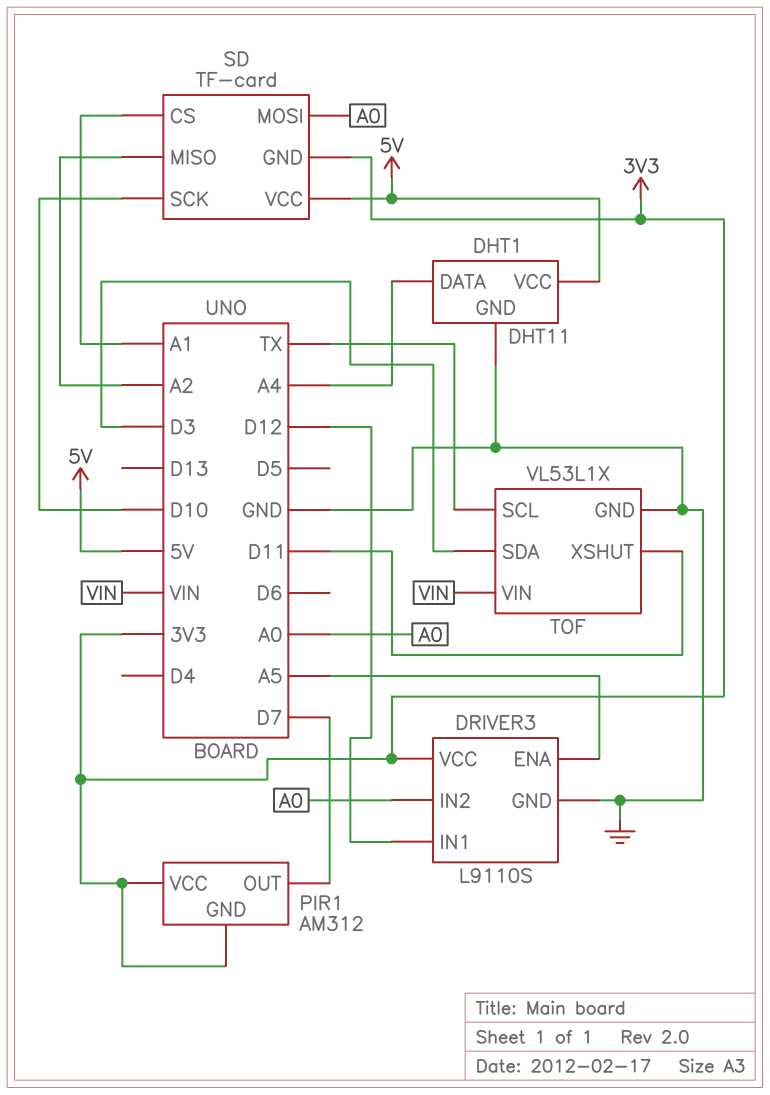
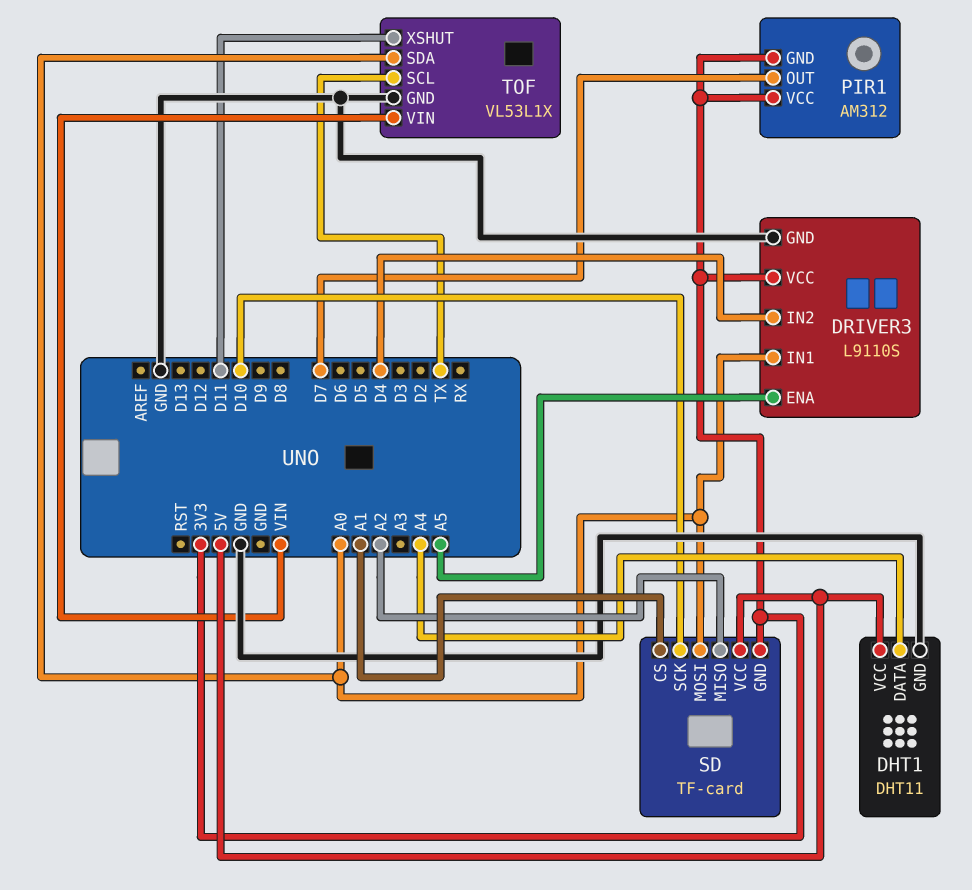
DRIVER3 pin IN1: D12 -> A0
DRIVER3 pin IN2: A0 -> D4
TOF pin SDA: D3 -> A0

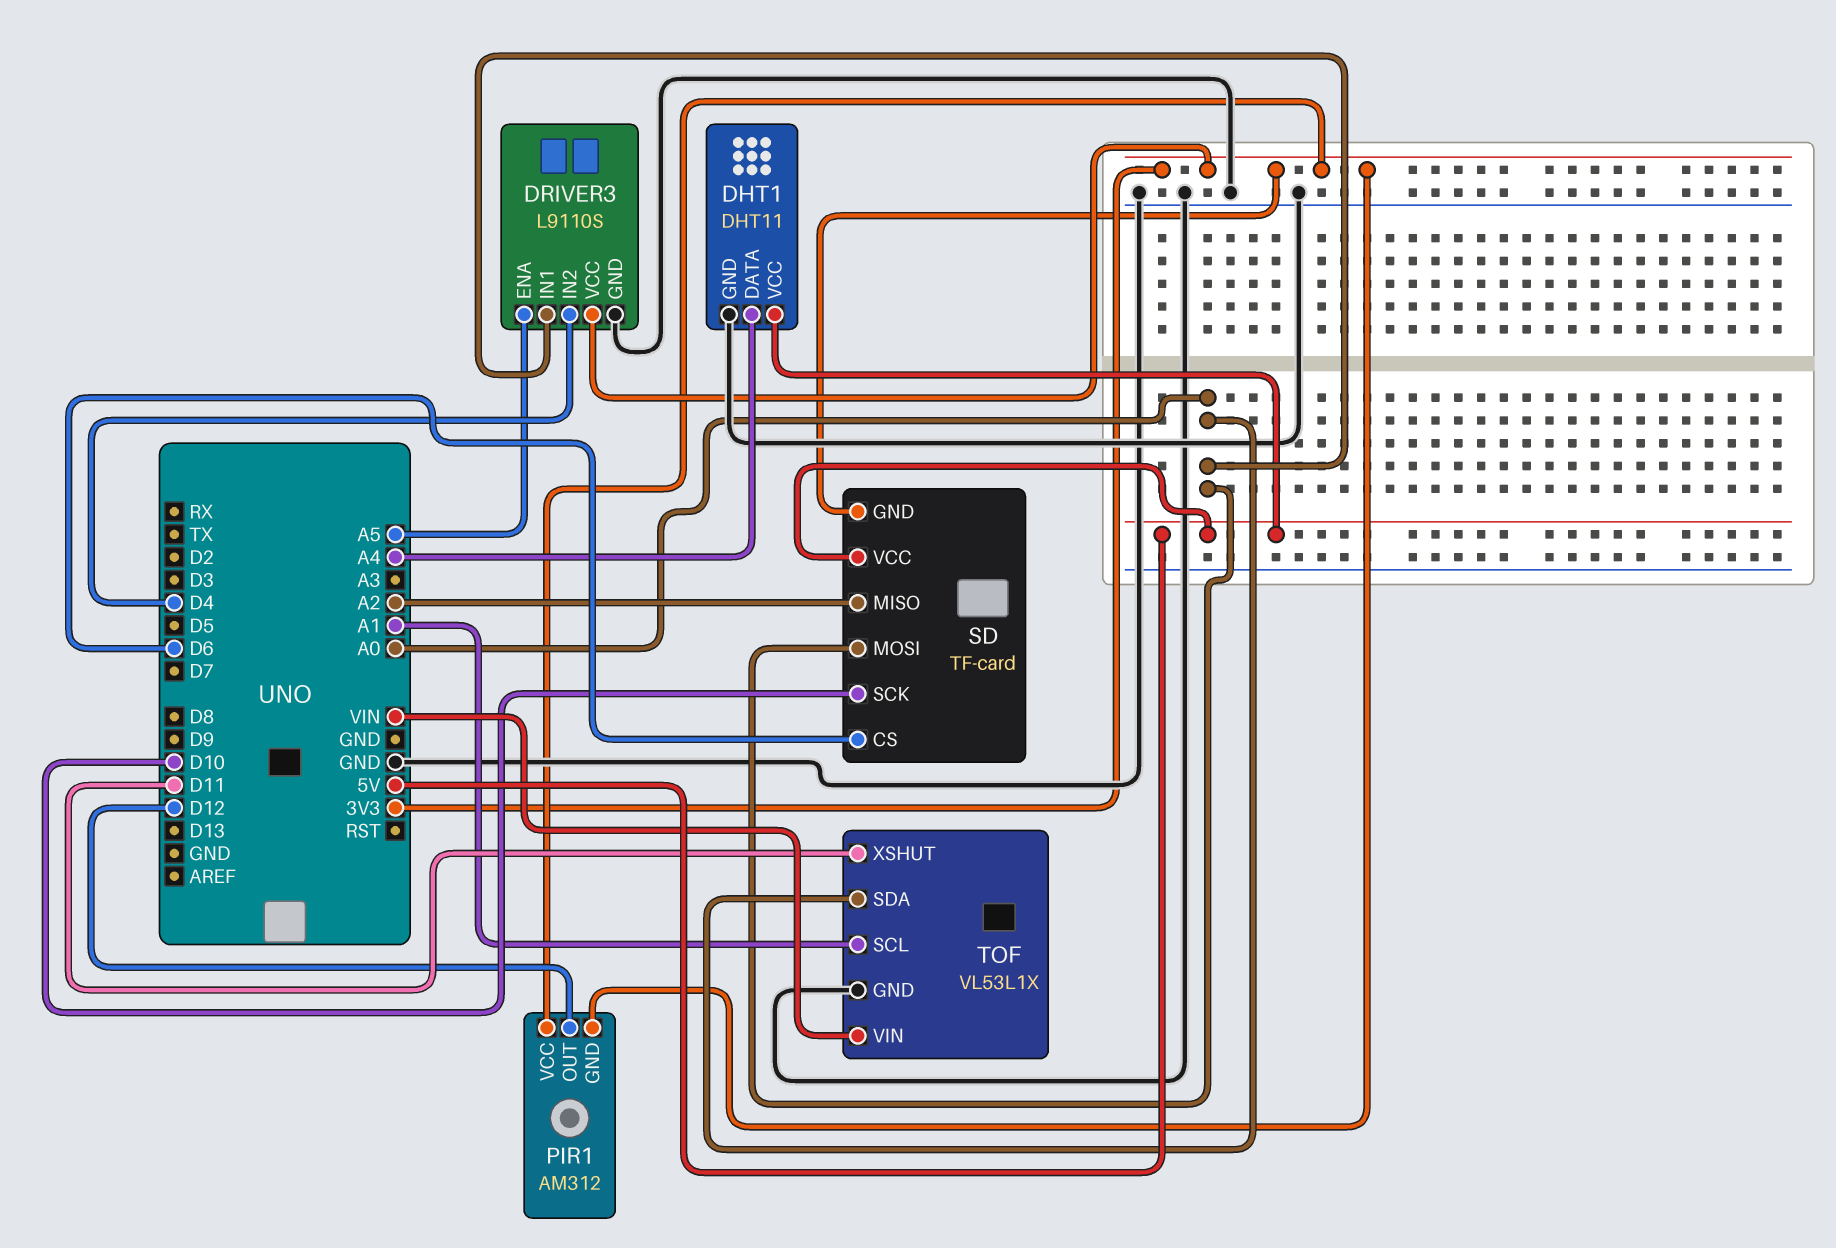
PIR1 pin OUT: D7 -> D12
SD pin CS: A1 -> D6
TOF pin SCL: TX -> A1

